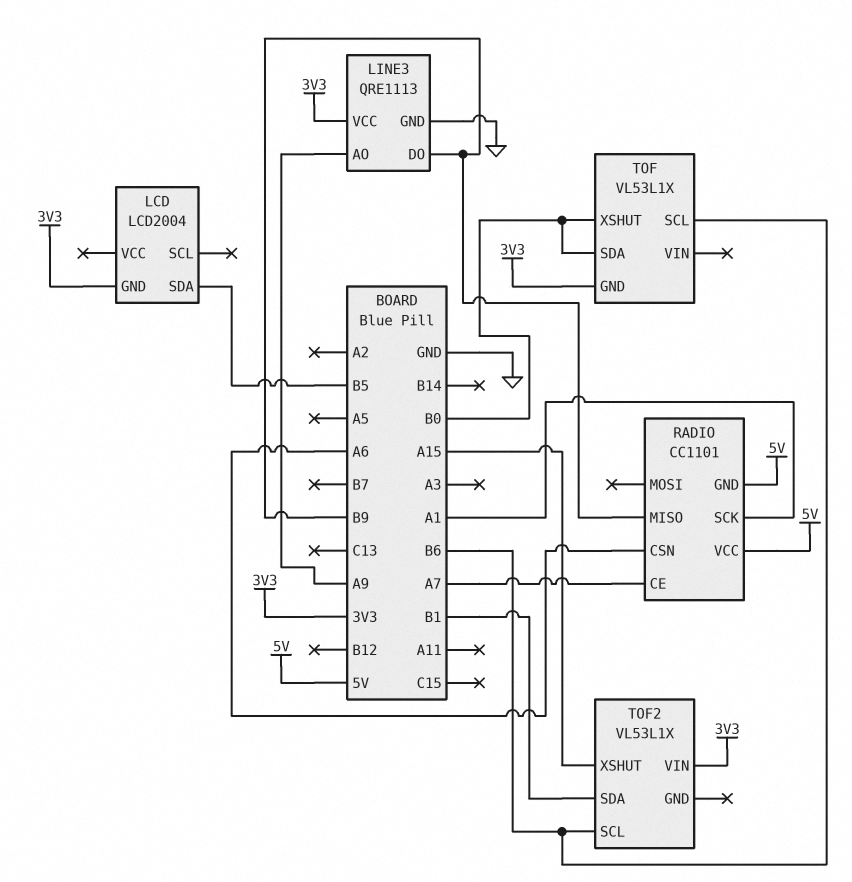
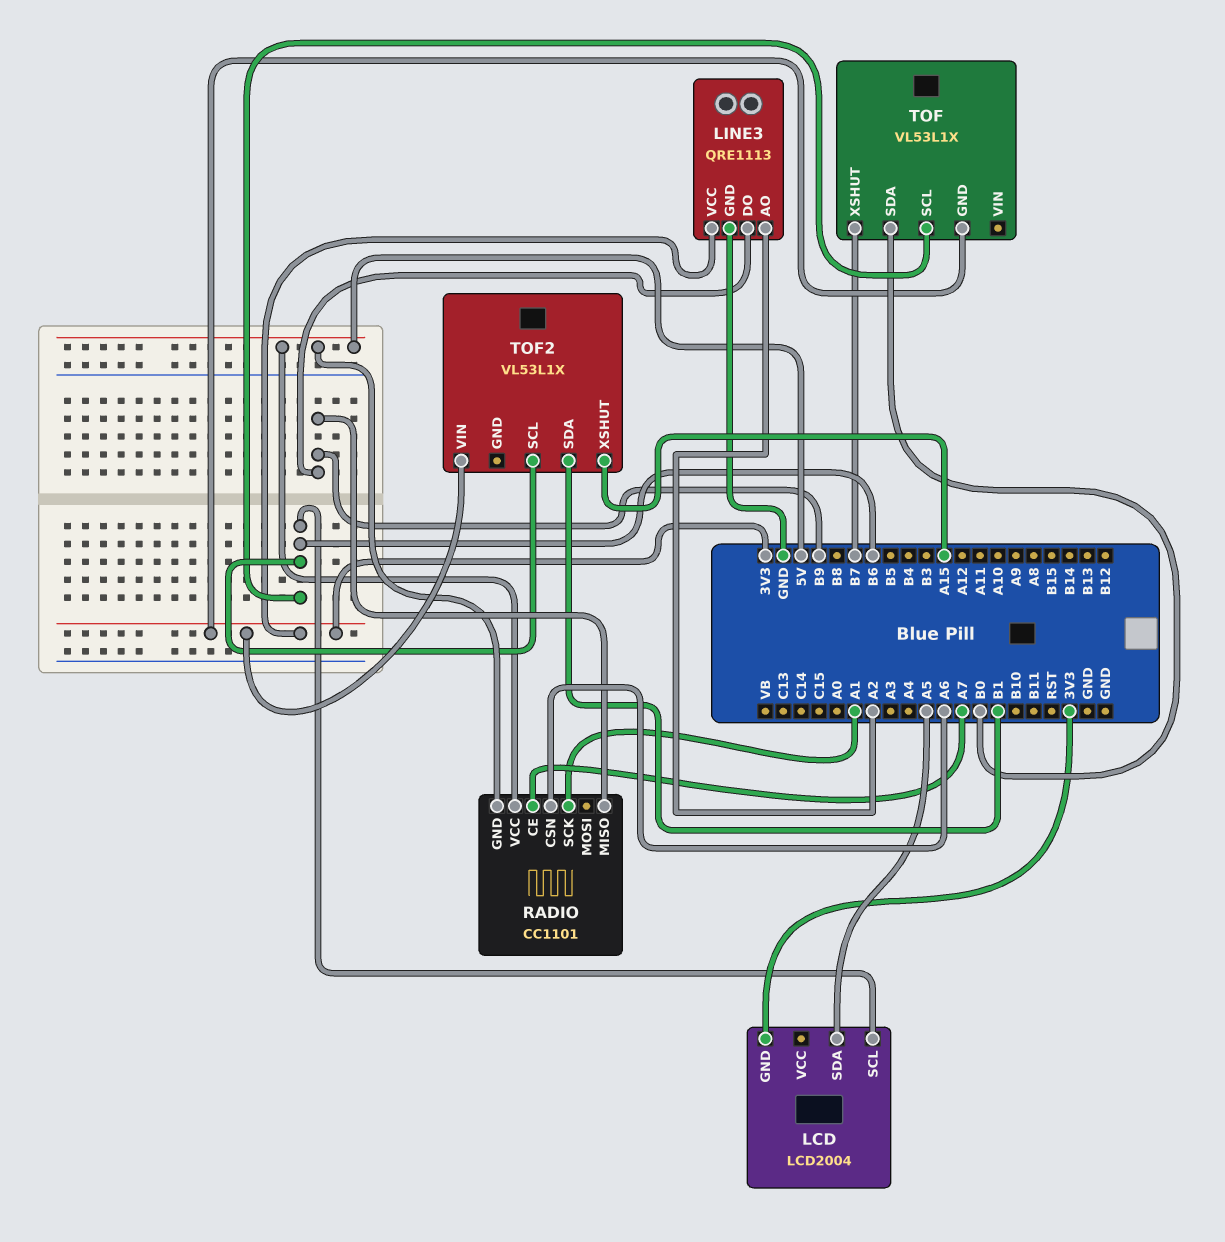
LCD pin SCL: none -> B6
LCD pin SDA: B5 -> A5
LINE3 pin AO: A9 -> A2
TOF pin XSHUT: B0 -> B7

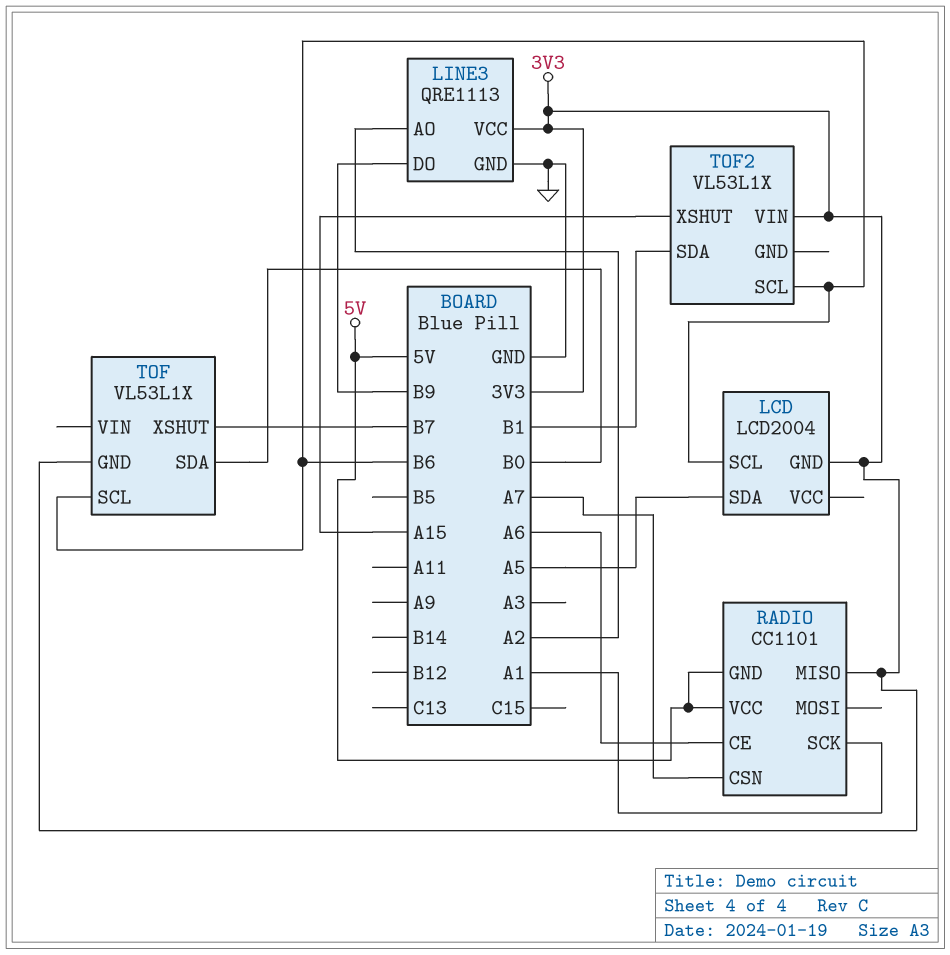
RADIO pin CE: A7 -> A6
RADIO pin CSN: A6 -> A7
RADIO pin MISO: B9 -> 3V3

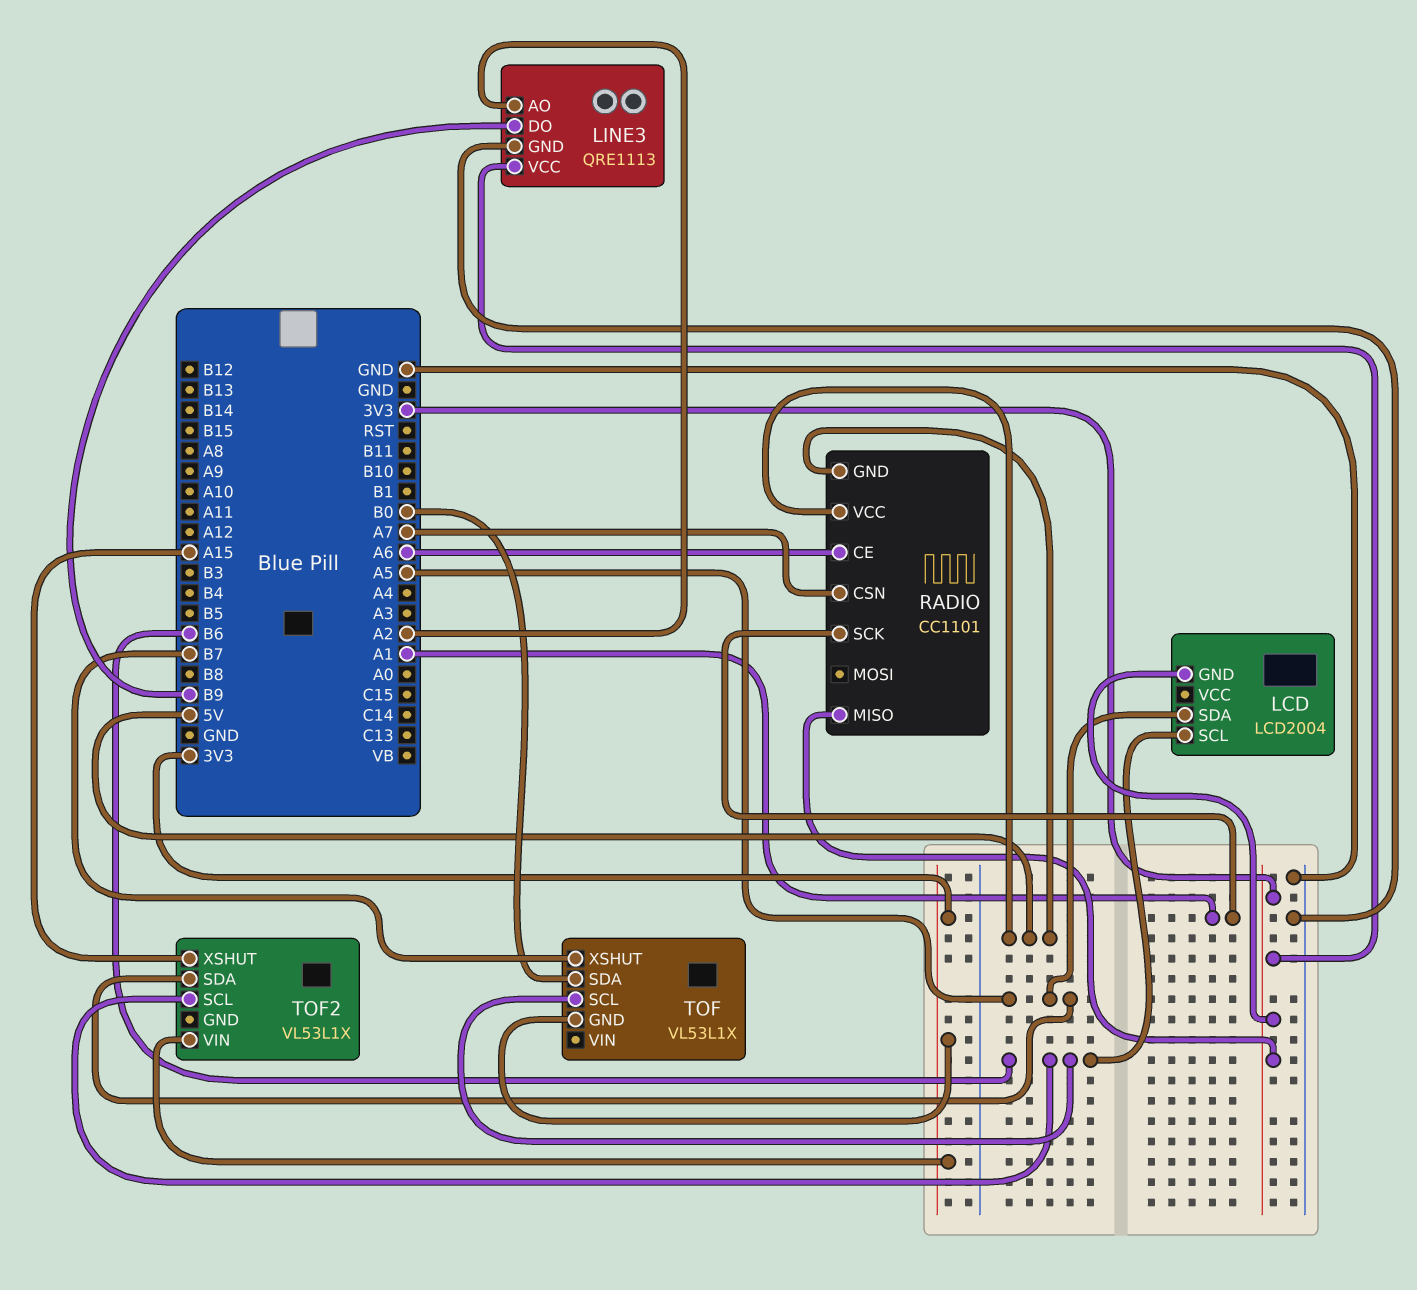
TOF2 pin SDA: B1 -> A5

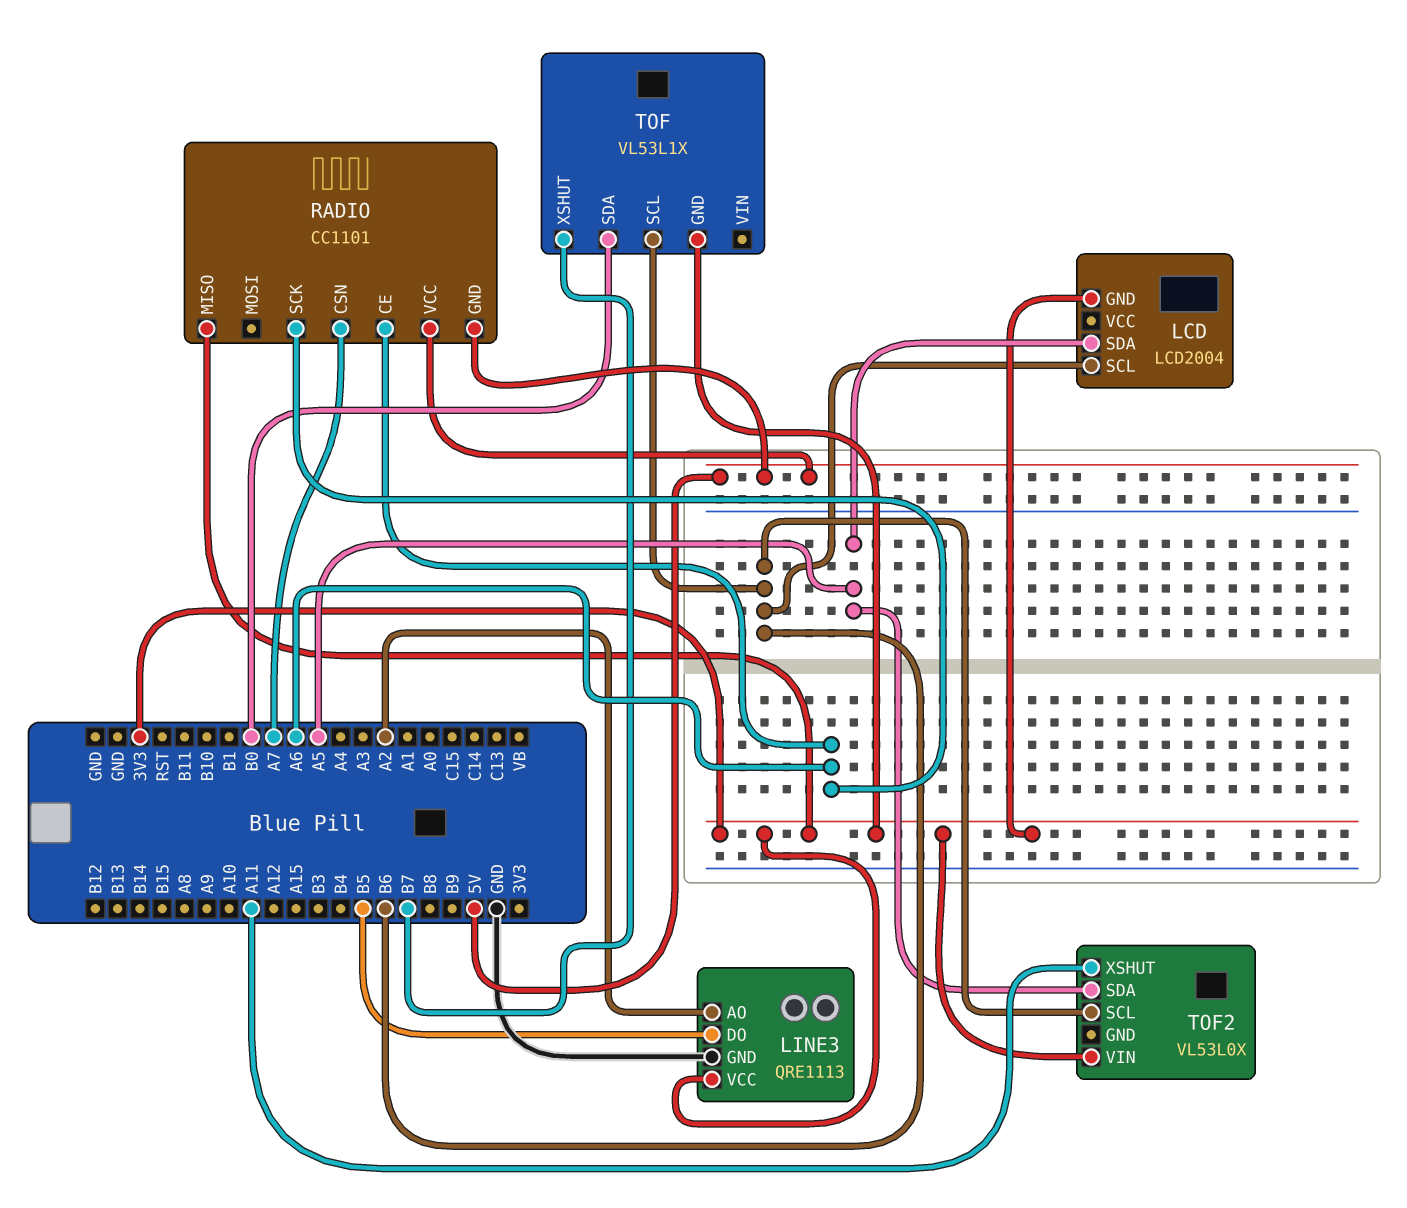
LINE3 pin DO: B9 -> B5
RADIO pin SCK: A1 -> A6
TOF2: VL53L1X -> VL53L0X
TOF2 pin XSHUT: A15 -> A11

